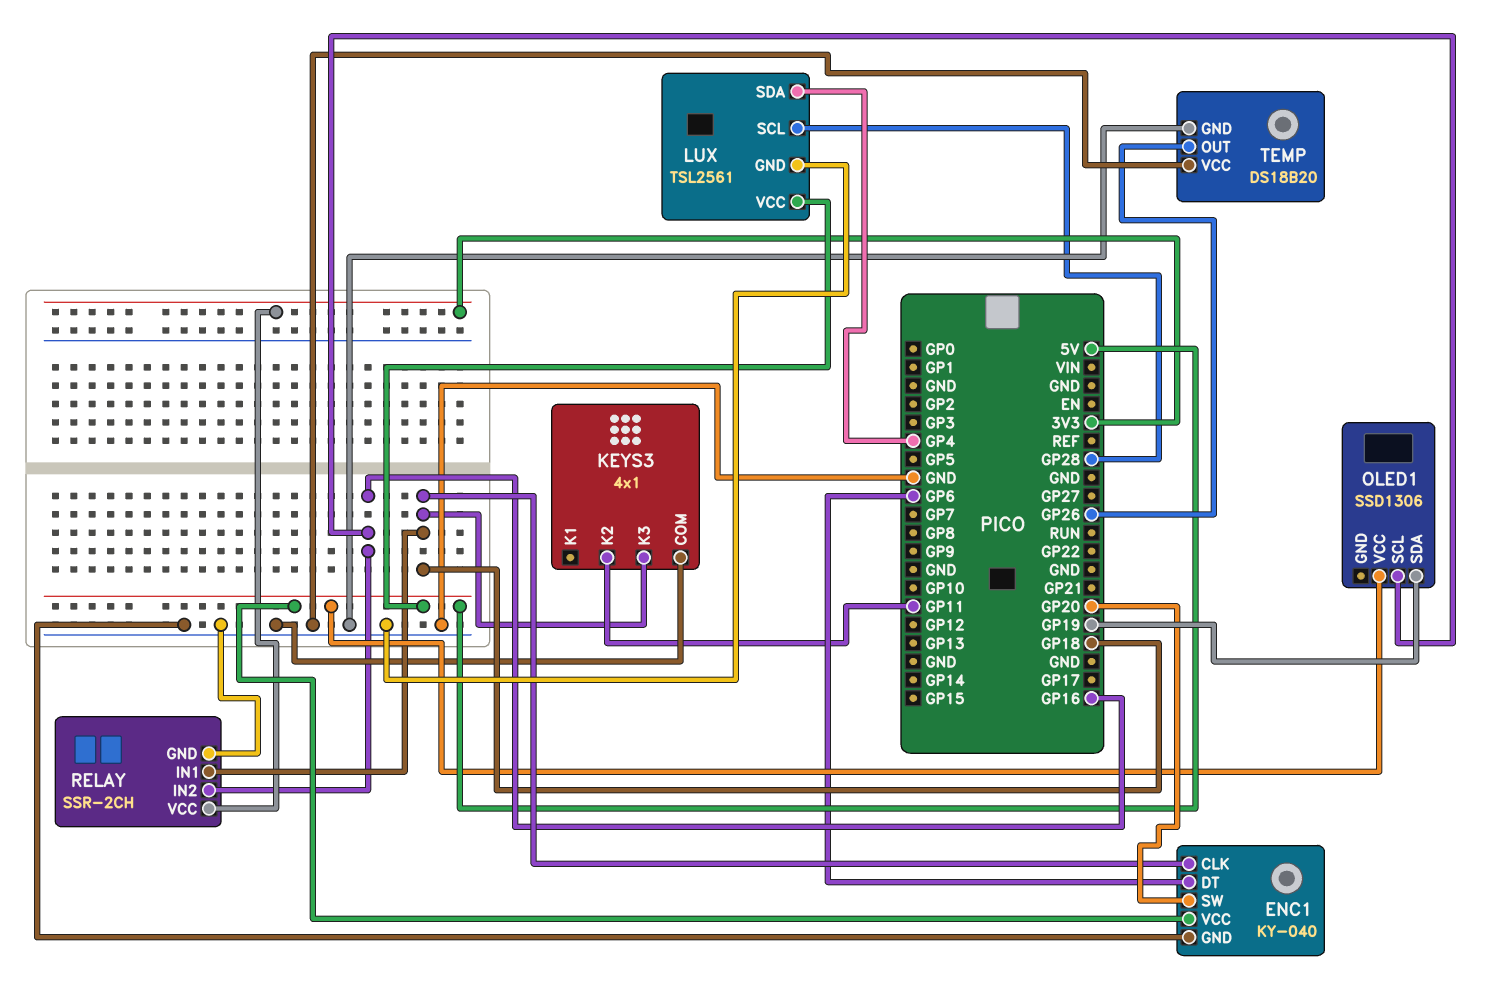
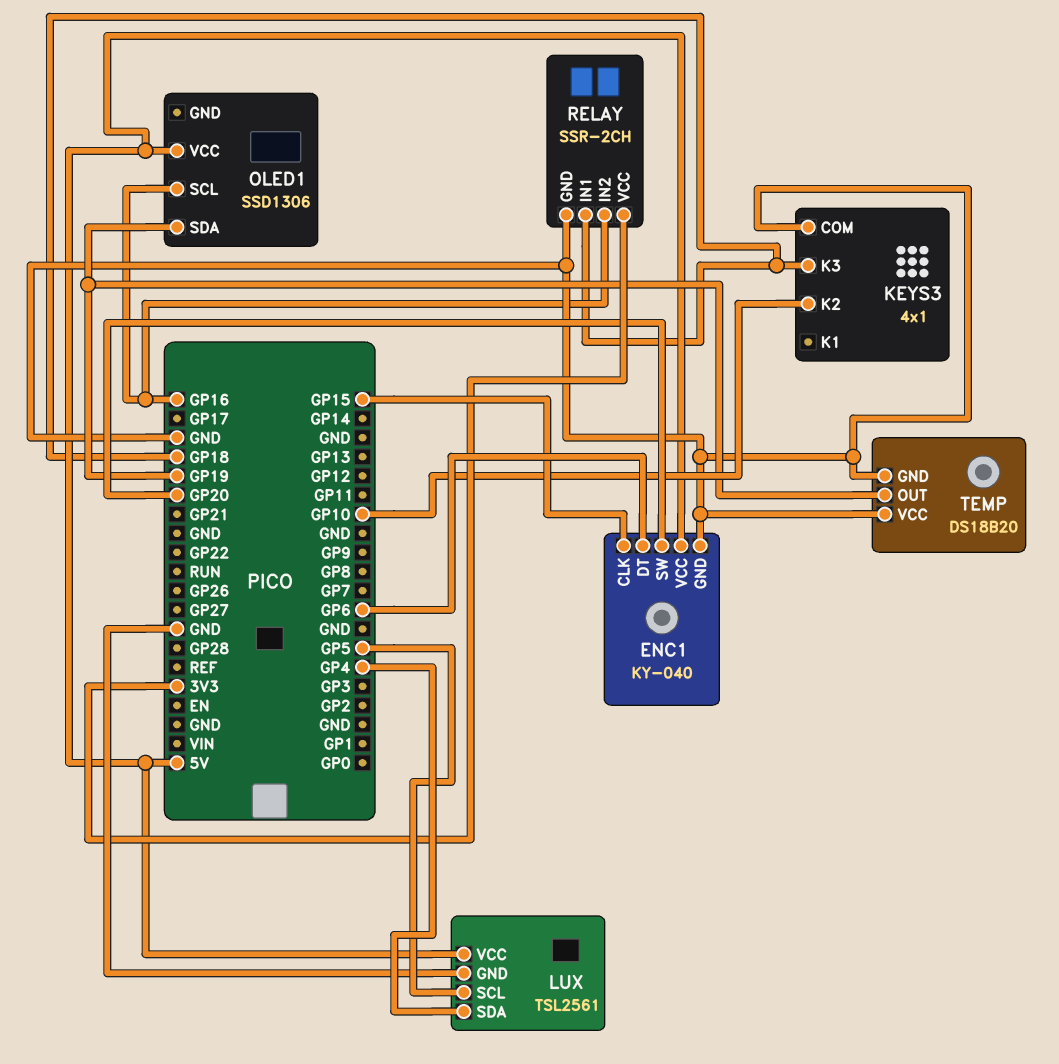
ENC1 pin CLK: GP18 -> GP15
KEYS3 pin K2: GP11 -> GP10
LUX pin SCL: GP28 -> GP5
TEMP pin OUT: GP26 -> GP19

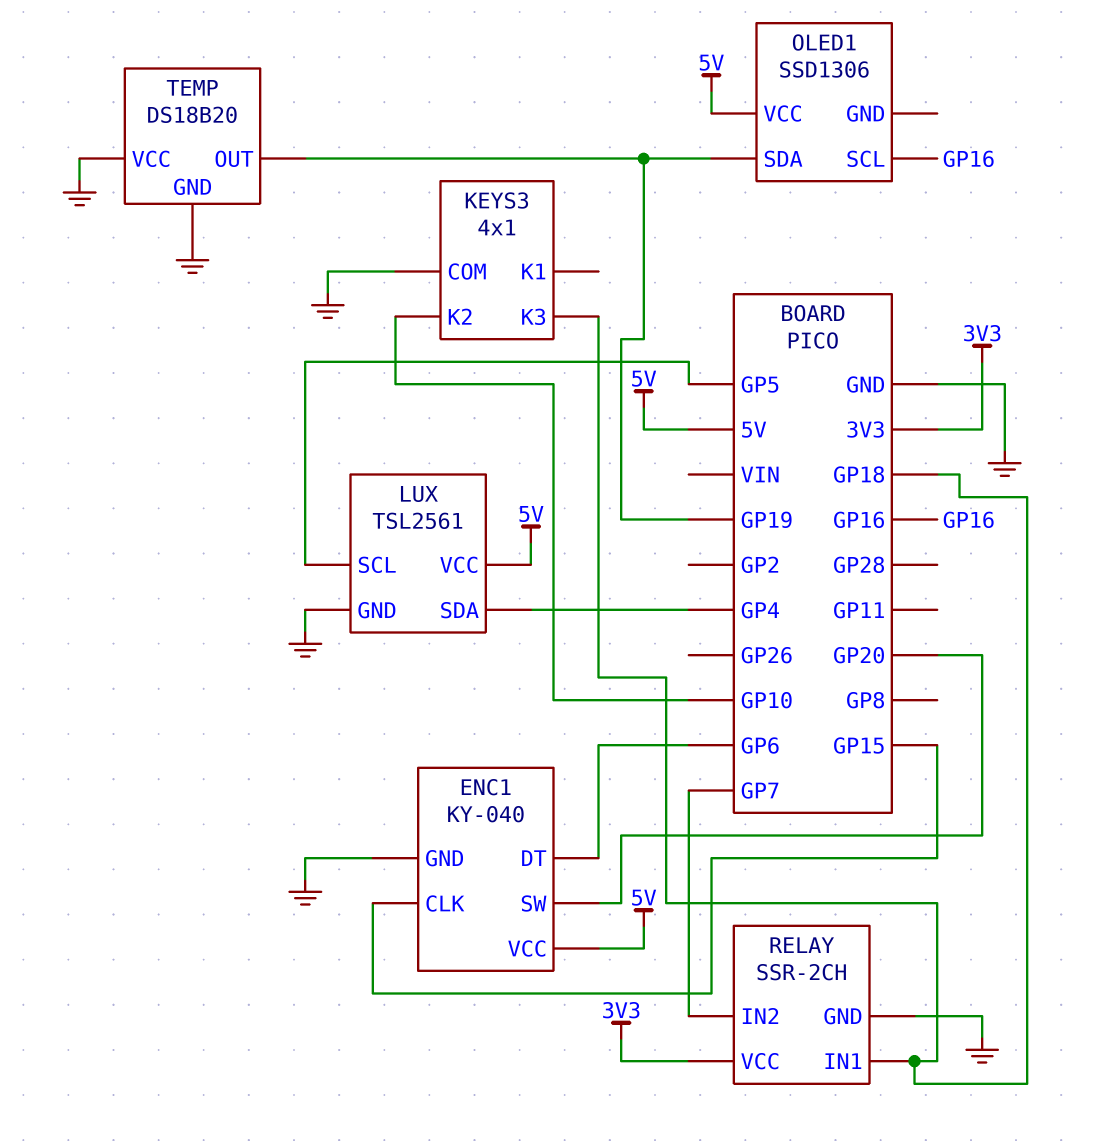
RELAY pin IN2: GP16 -> GP7

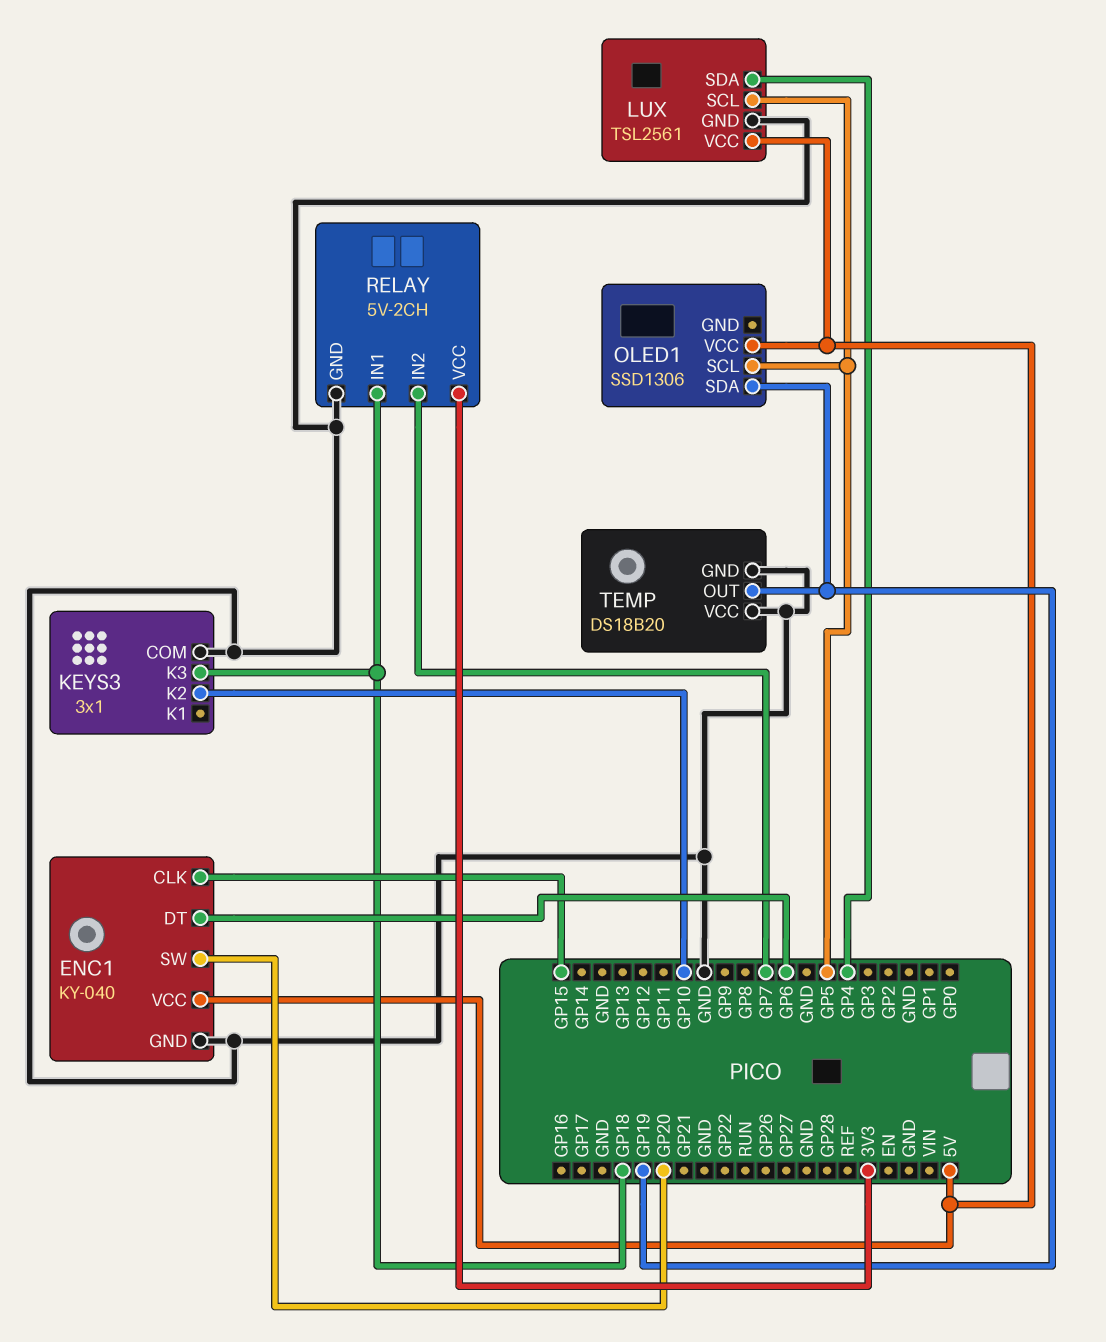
KEYS3: 4x1 -> 3x1
OLED1 pin SCL: GP16 -> GP5
RELAY: SSR-2CH -> 5V-2CH

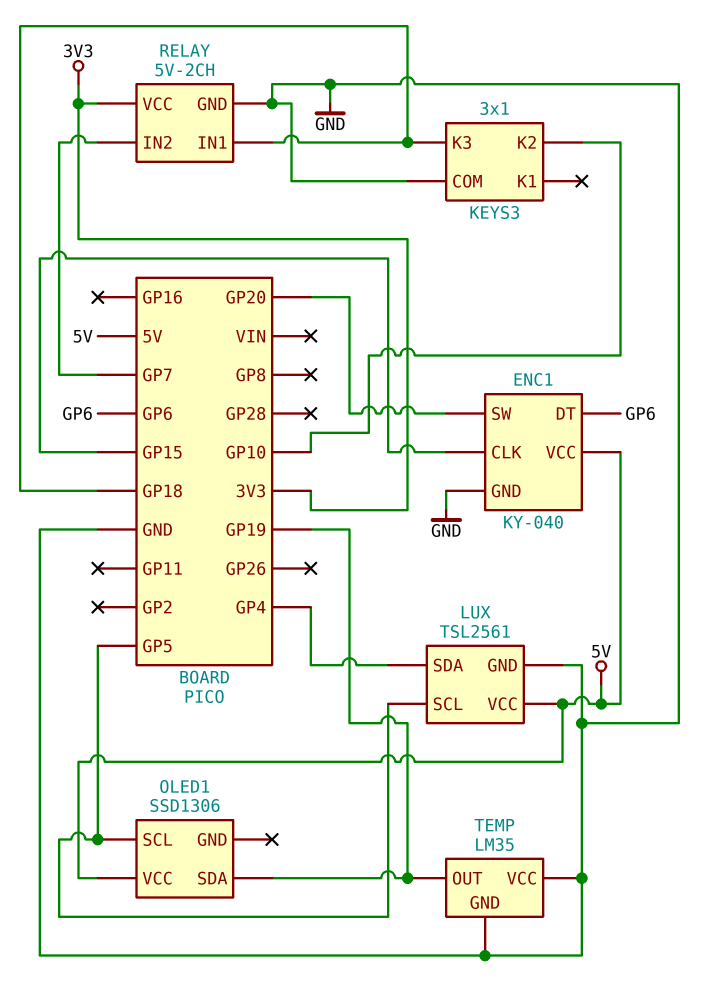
TEMP: DS18B20 -> LM35

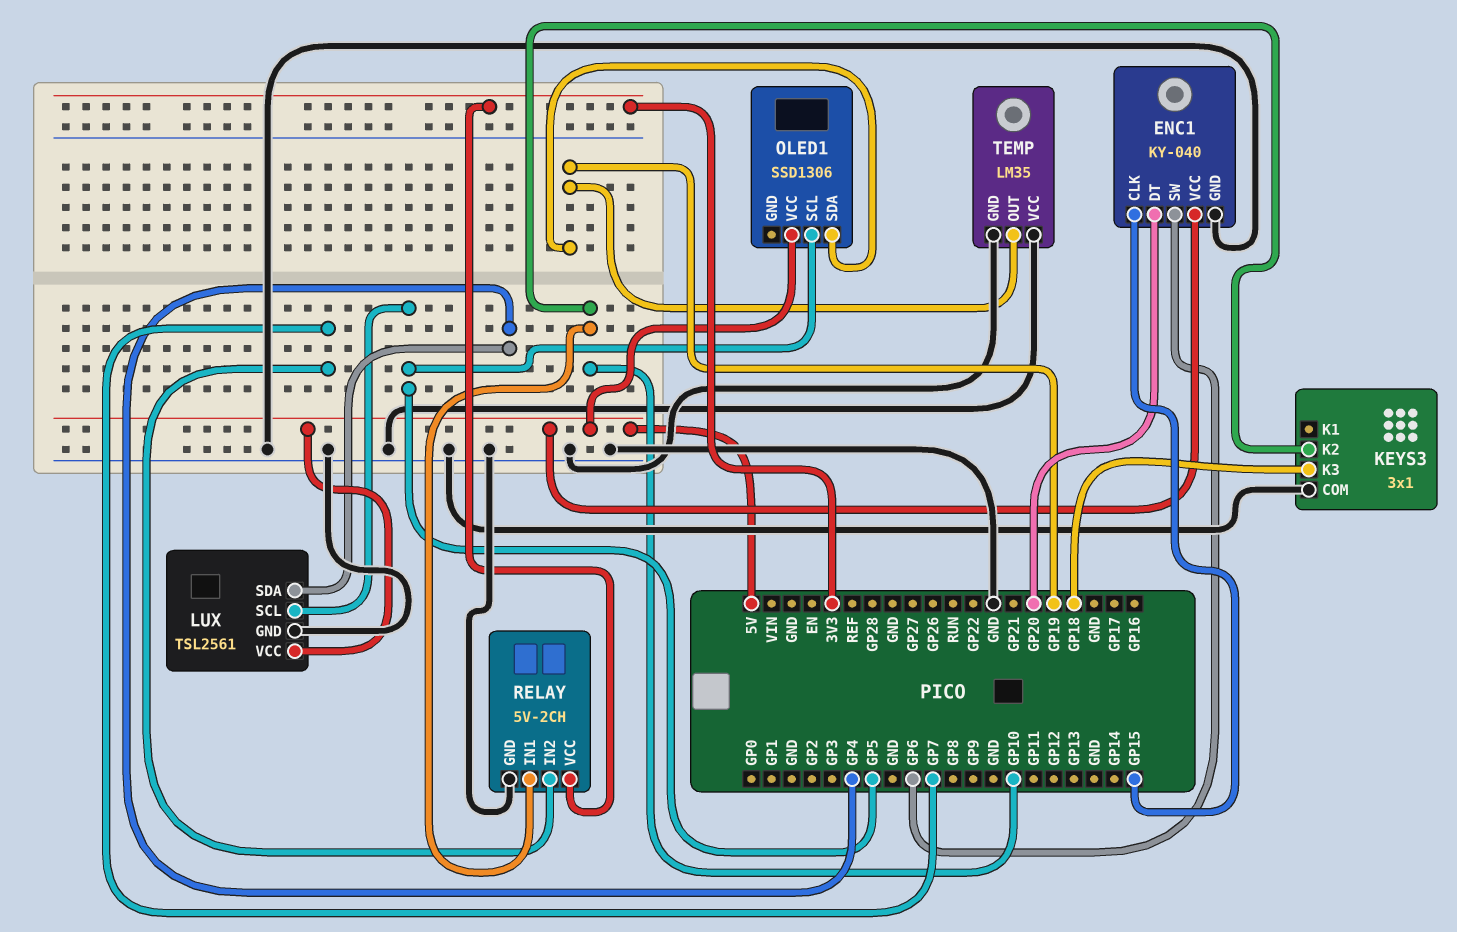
ENC1 pin DT: GP6 -> GP20
ENC1 pin SW: GP20 -> GP6
RELAY pin IN1: GP18 -> GP10

